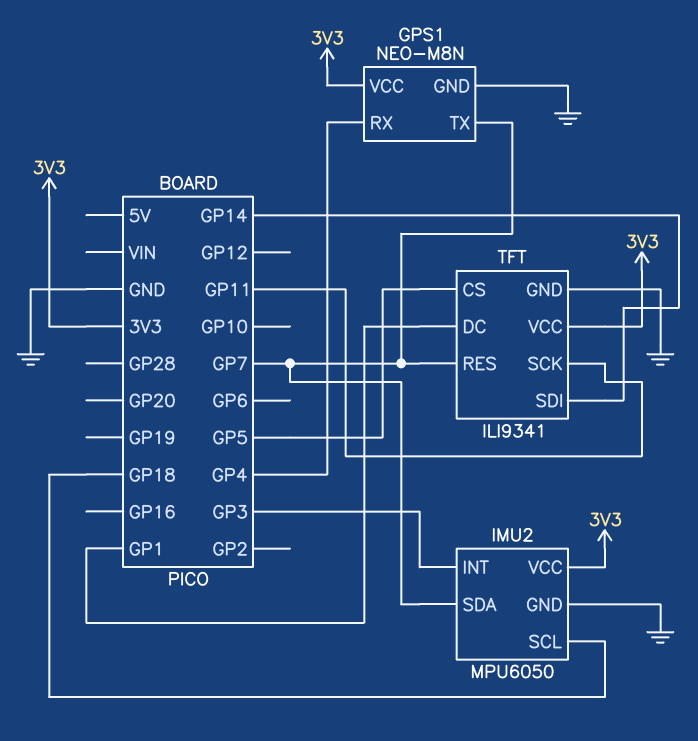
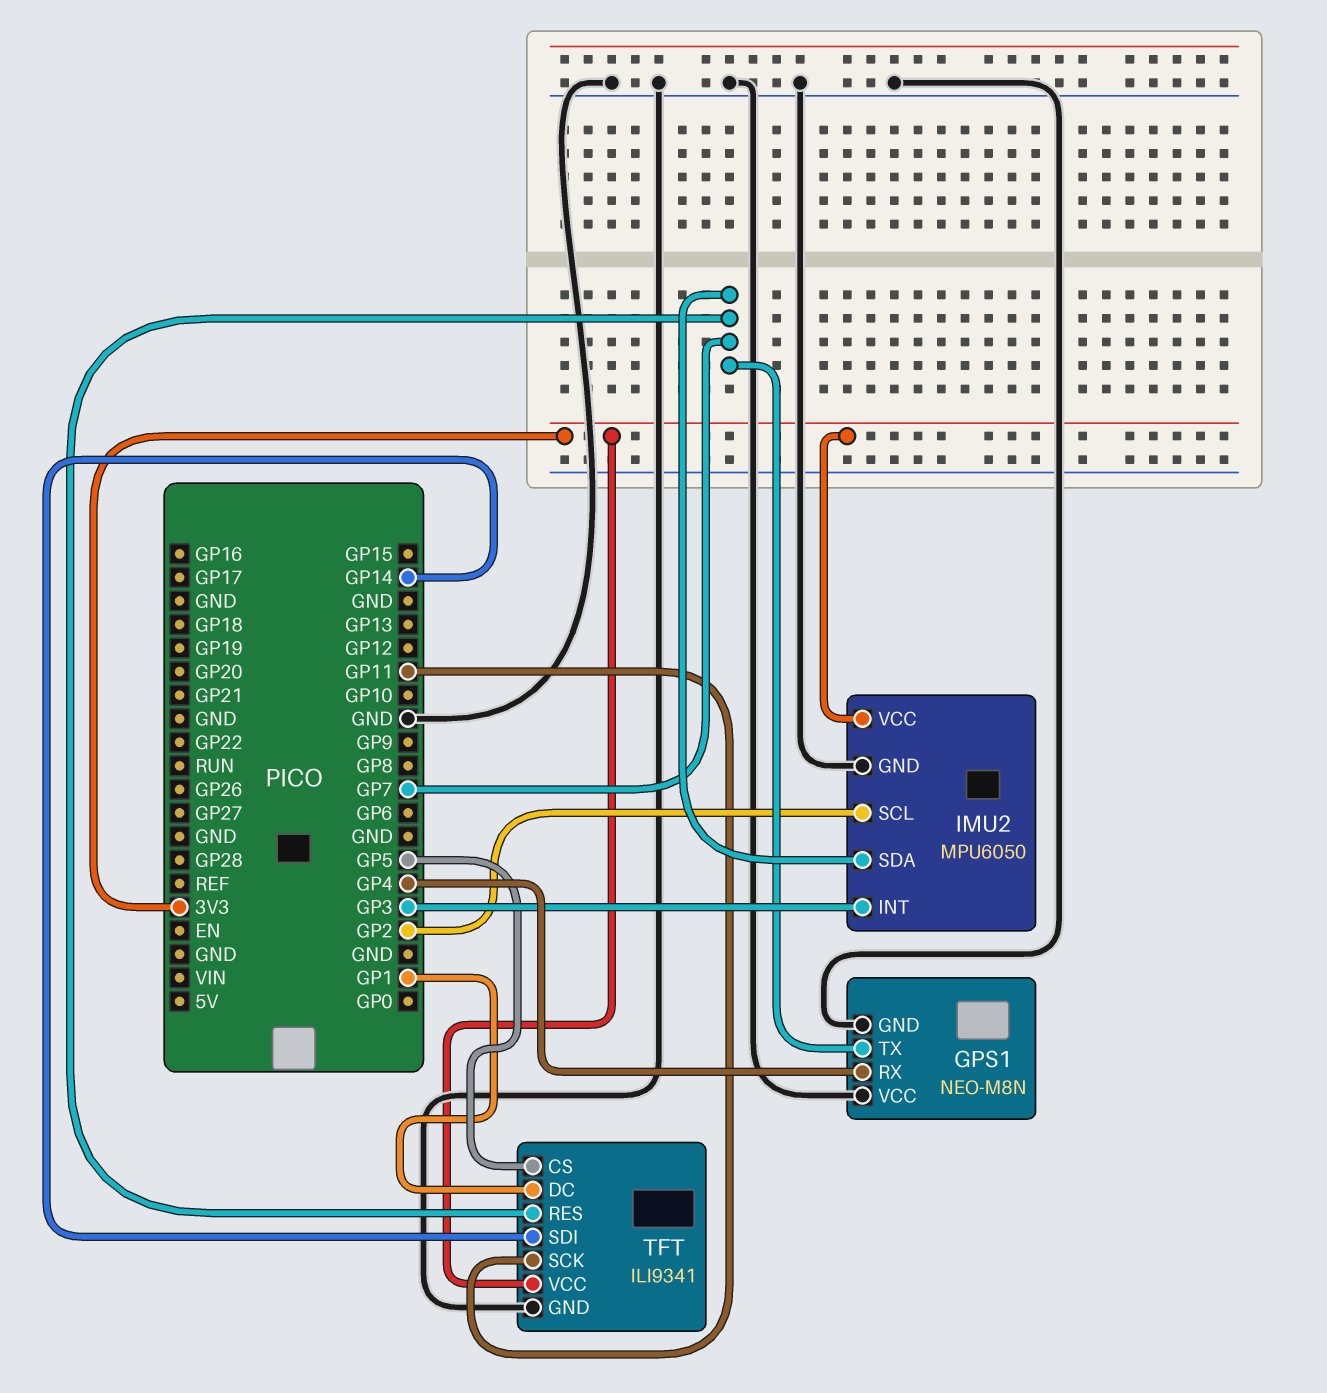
GPS1 pin VCC: 3V3 -> GND
IMU2 pin SCL: GP18 -> GP2

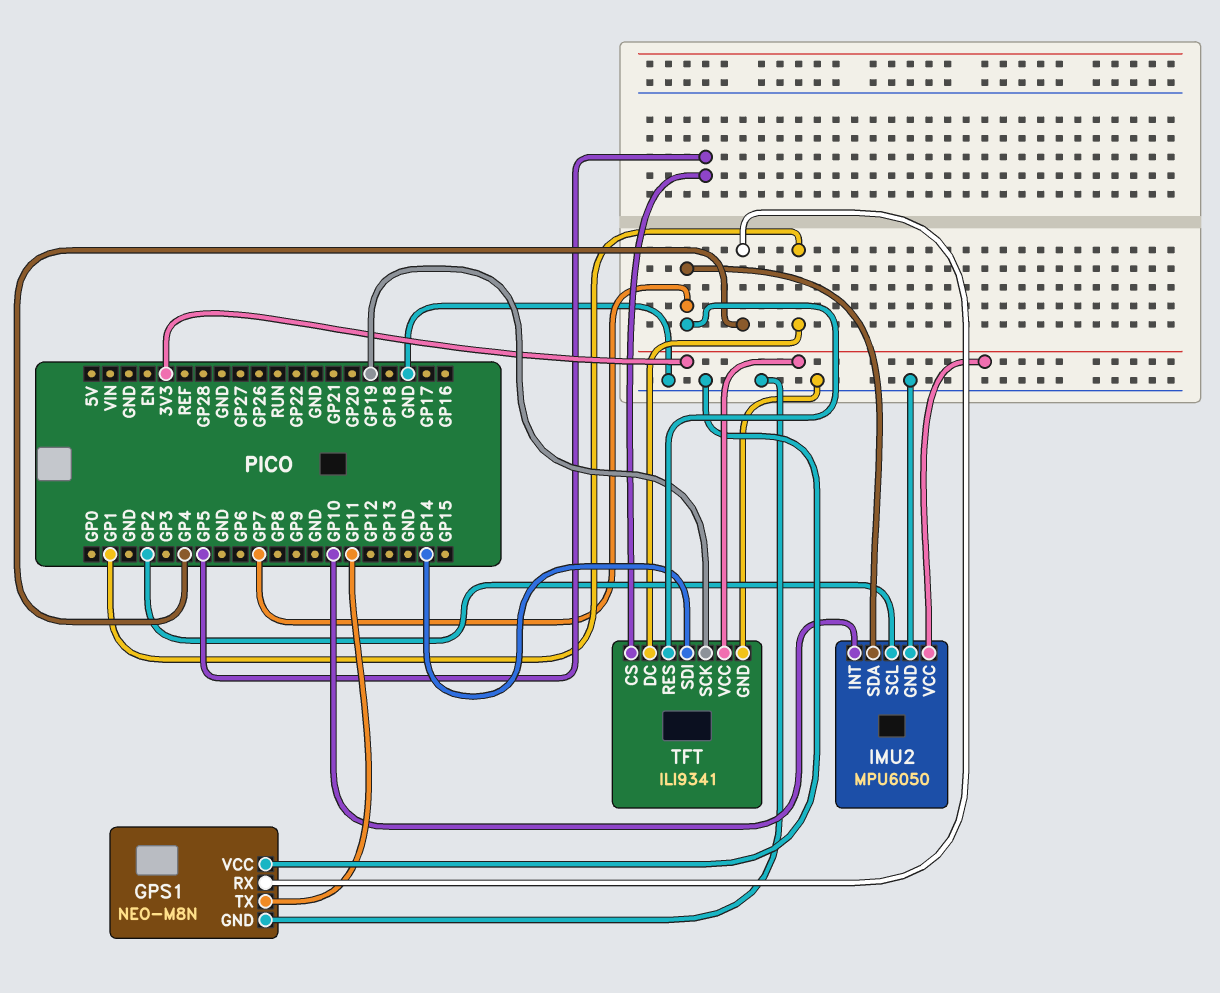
GPS1 pin TX: GP7 -> GP11
IMU2 pin INT: GP3 -> GP10
TFT pin SCK: GP11 -> GP19

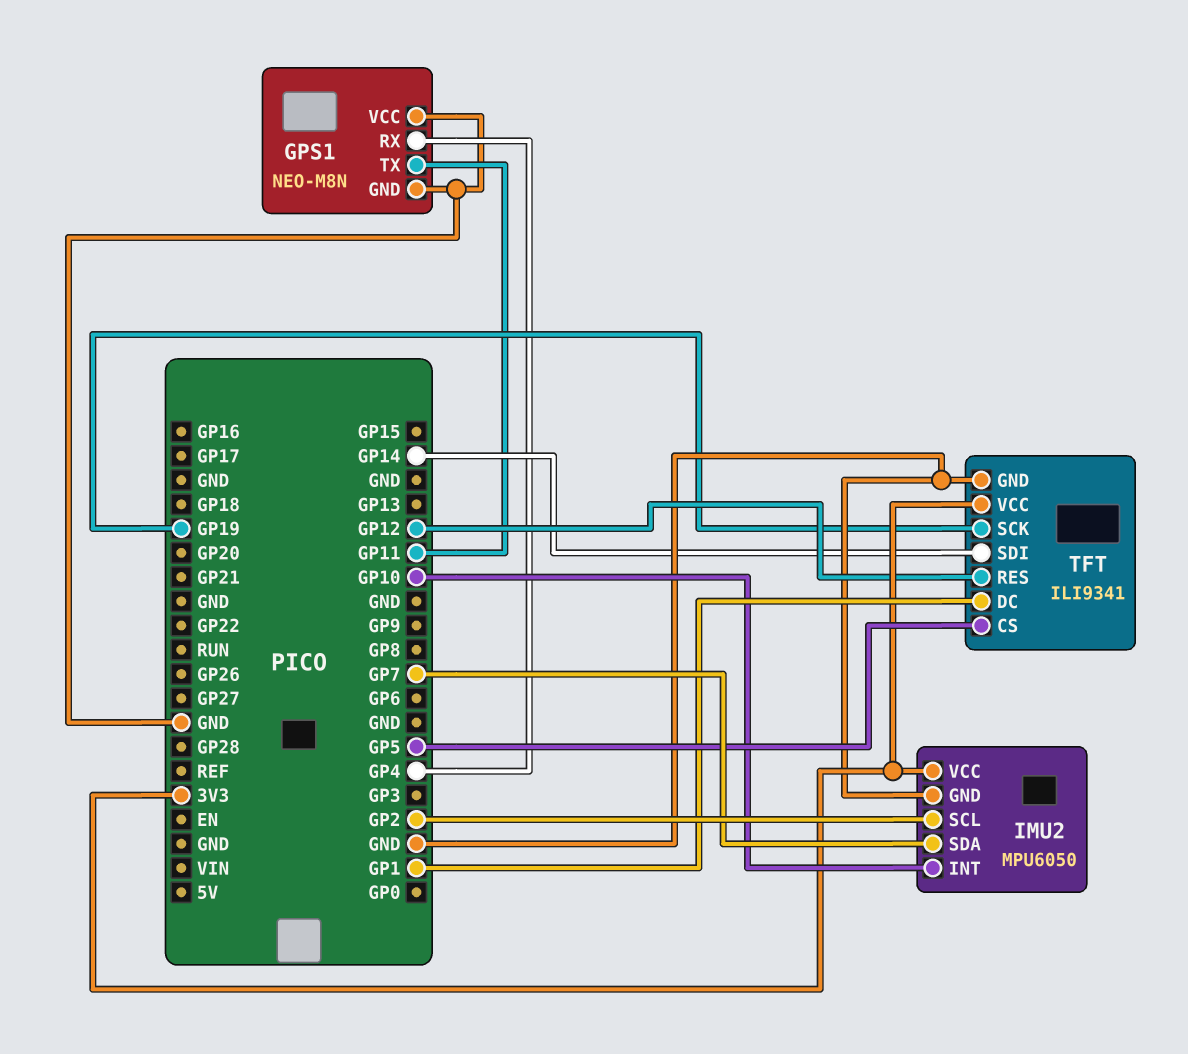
TFT pin RES: GP7 -> GP12

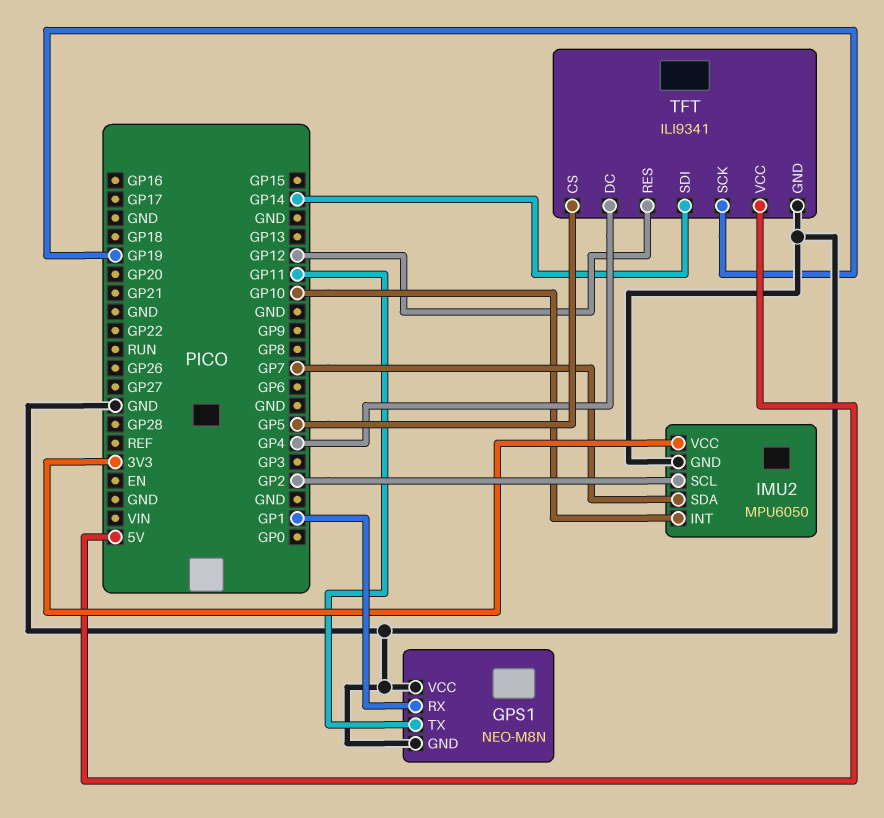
GPS1 pin RX: GP4 -> GP1
TFT pin DC: GP1 -> GP4
TFT pin VCC: 3V3 -> 5V

